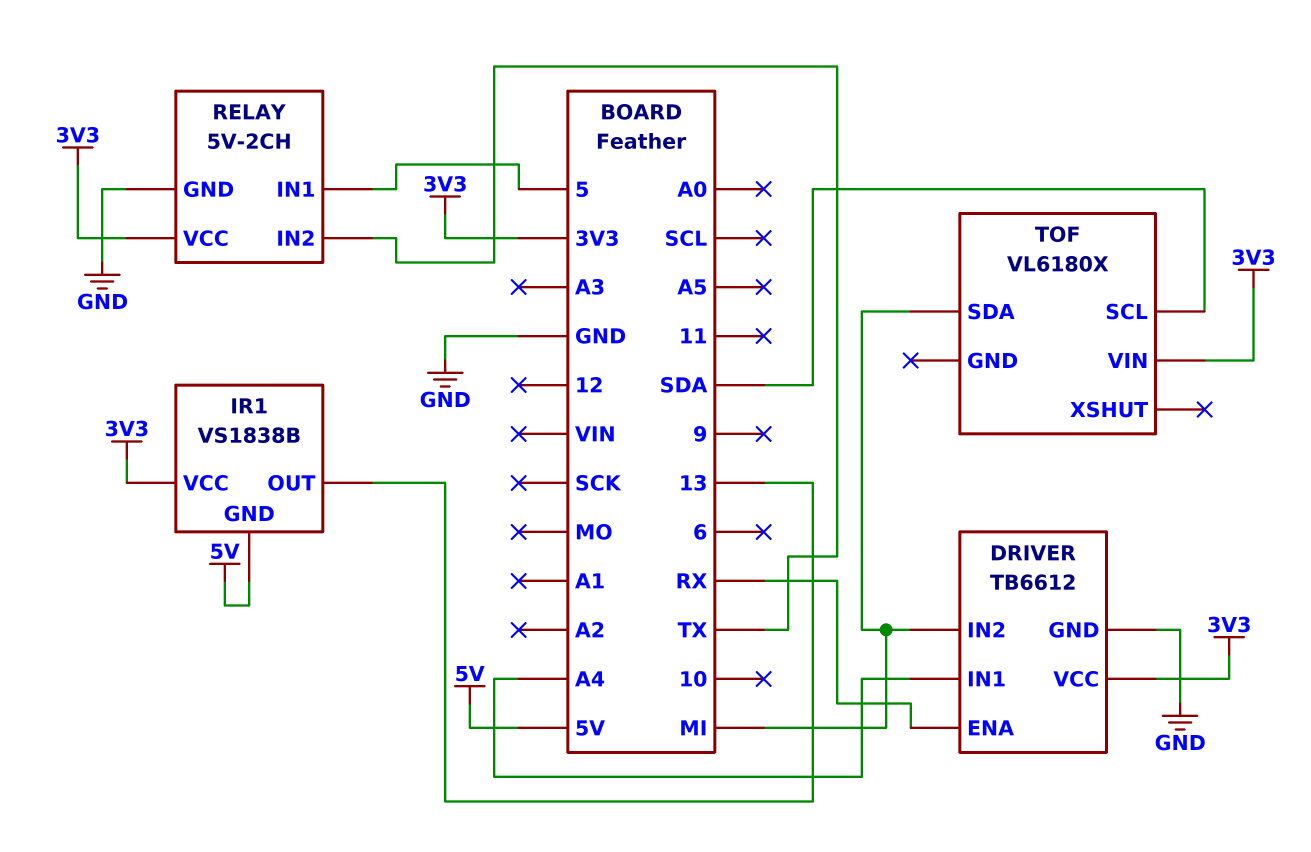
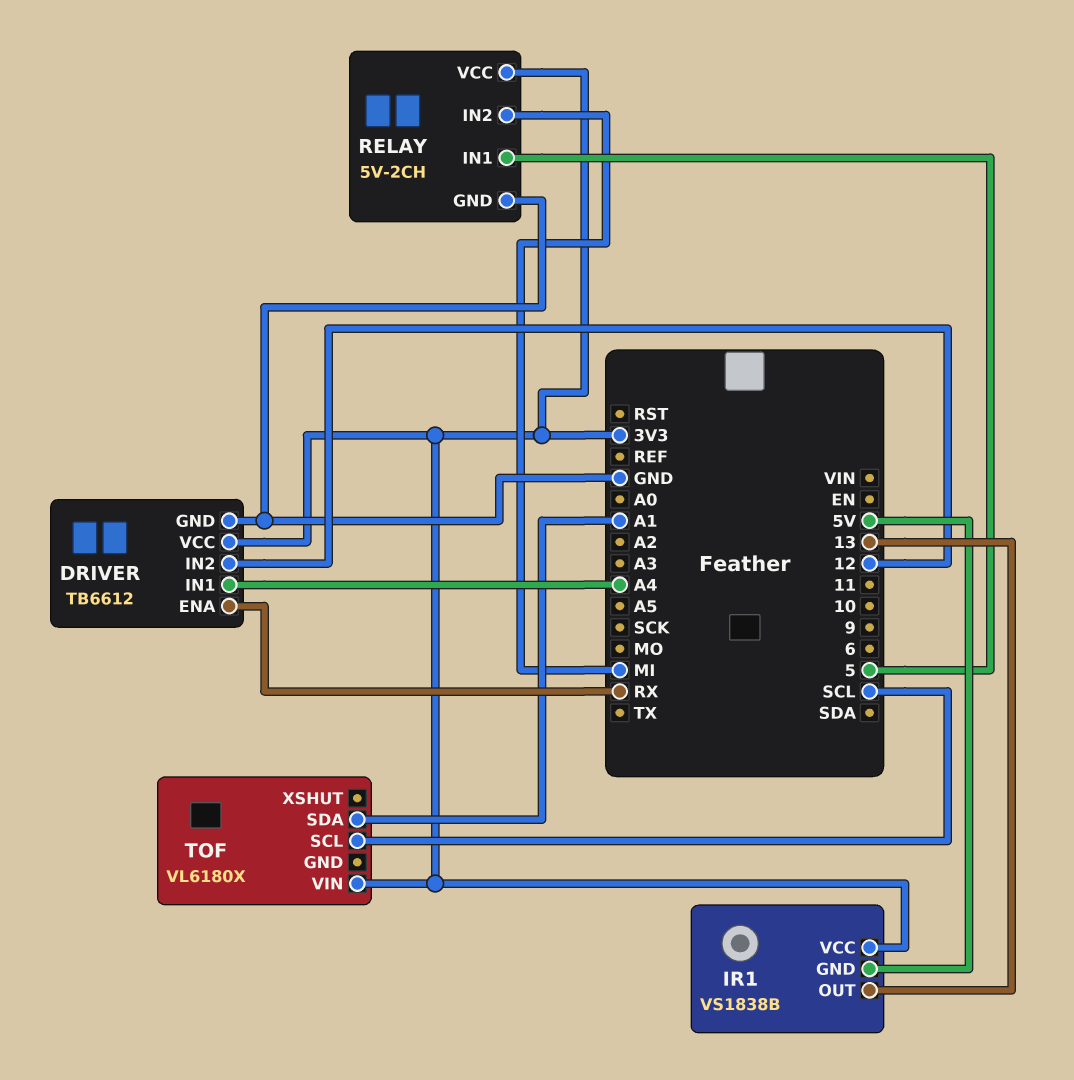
DRIVER pin IN2: MI -> 12
RELAY pin IN2: TX -> MI
TOF pin SCL: SDA -> SCL
TOF pin SDA: MI -> A1

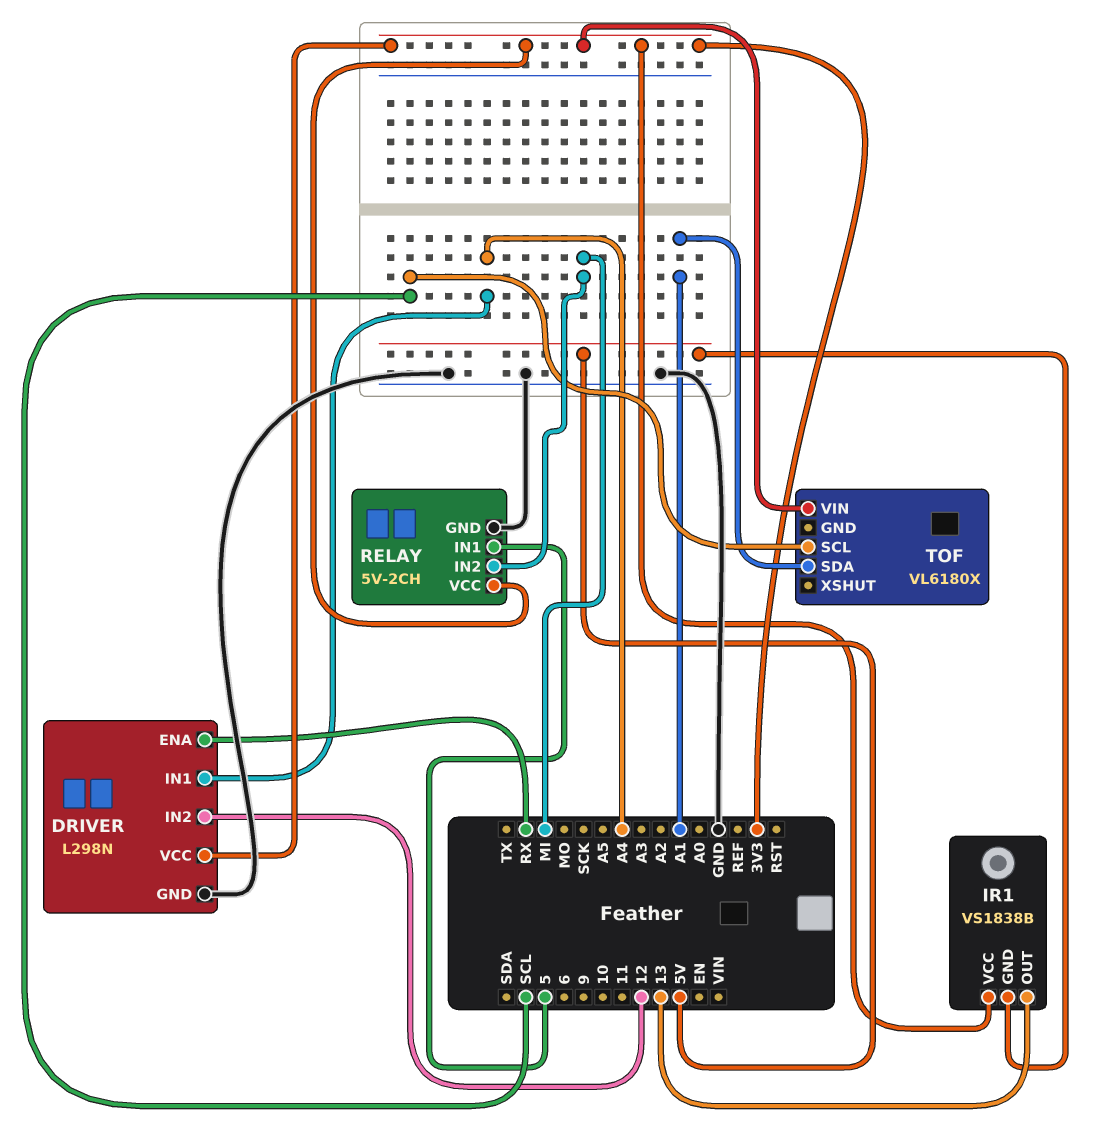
DRIVER: TB6612 -> L298N

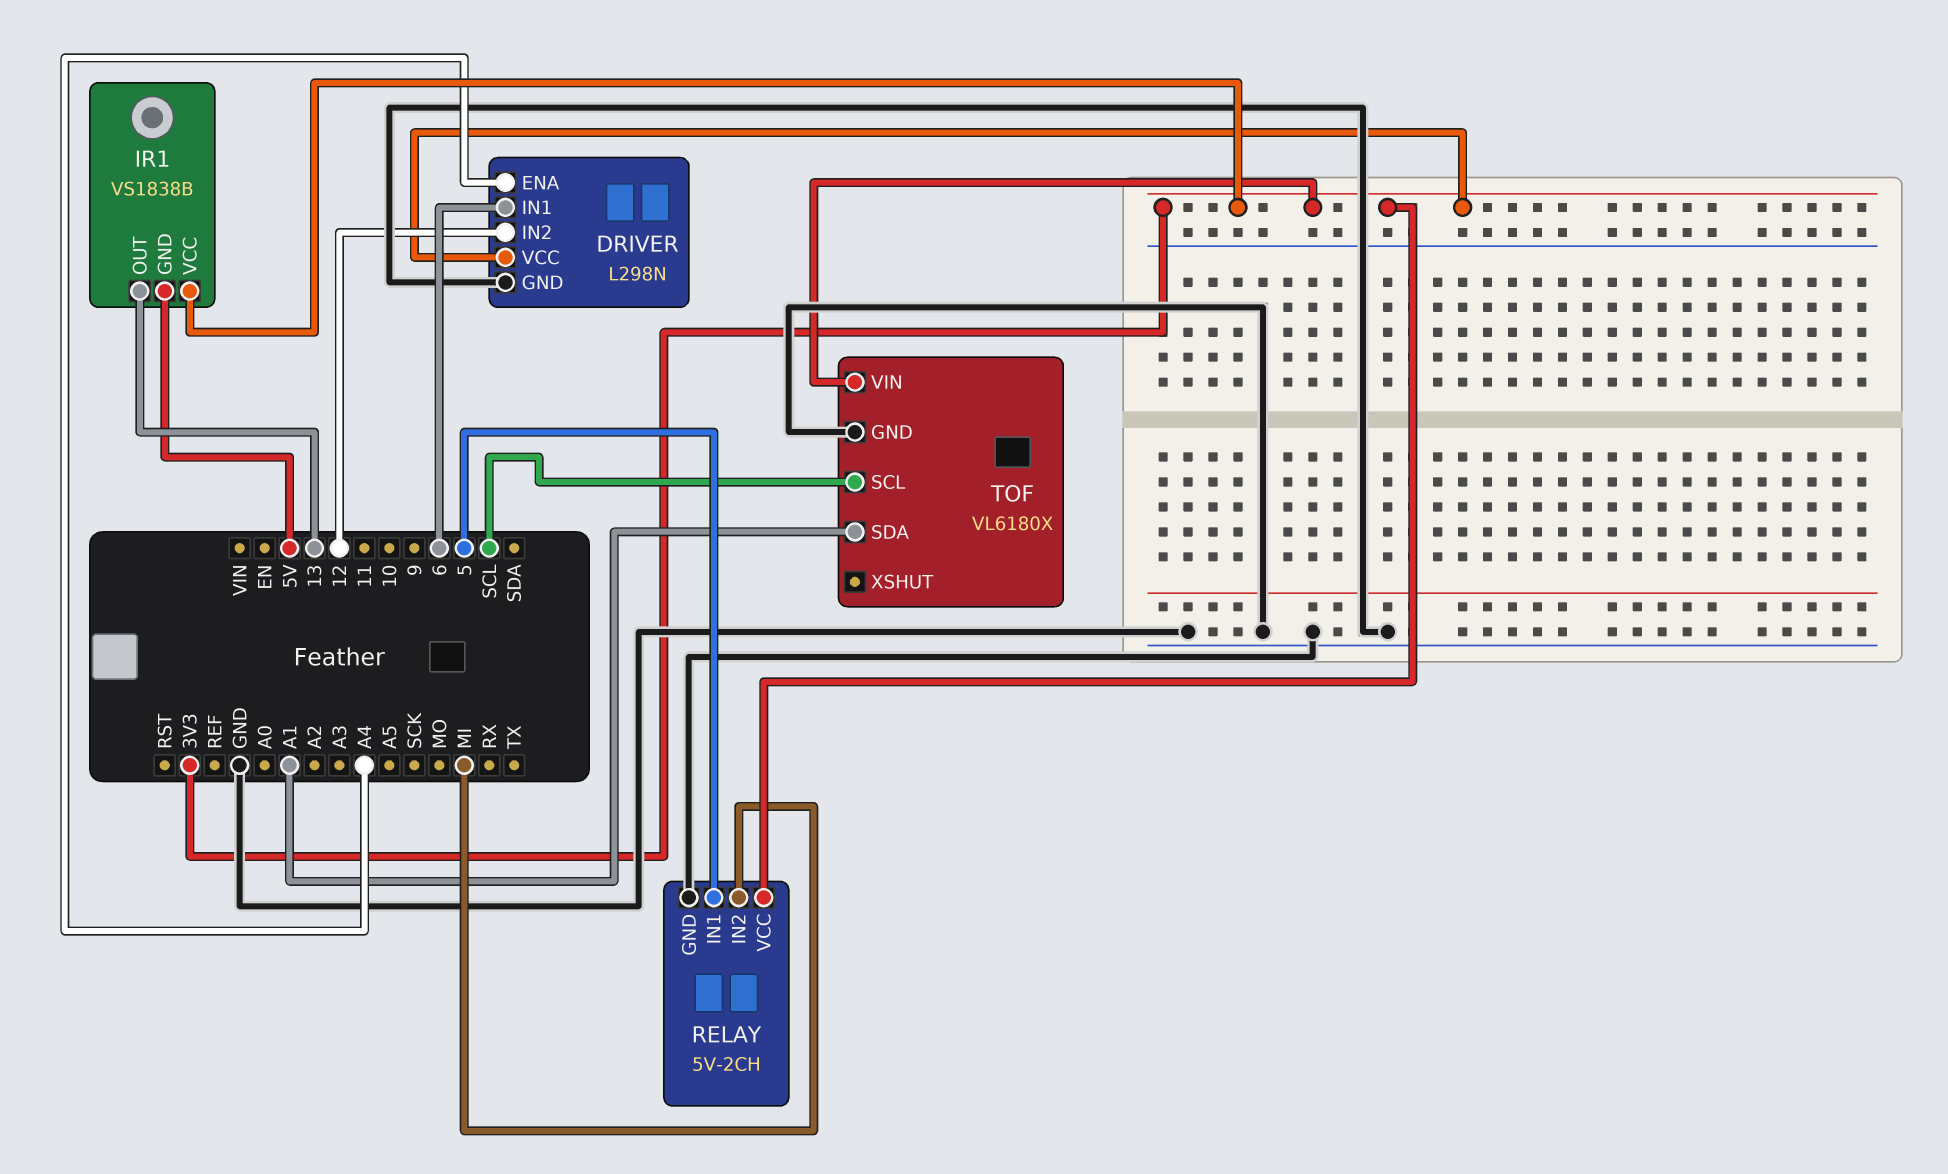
DRIVER pin ENA: RX -> A4
DRIVER pin IN1: A4 -> 6
TOF pin GND: none -> GND

